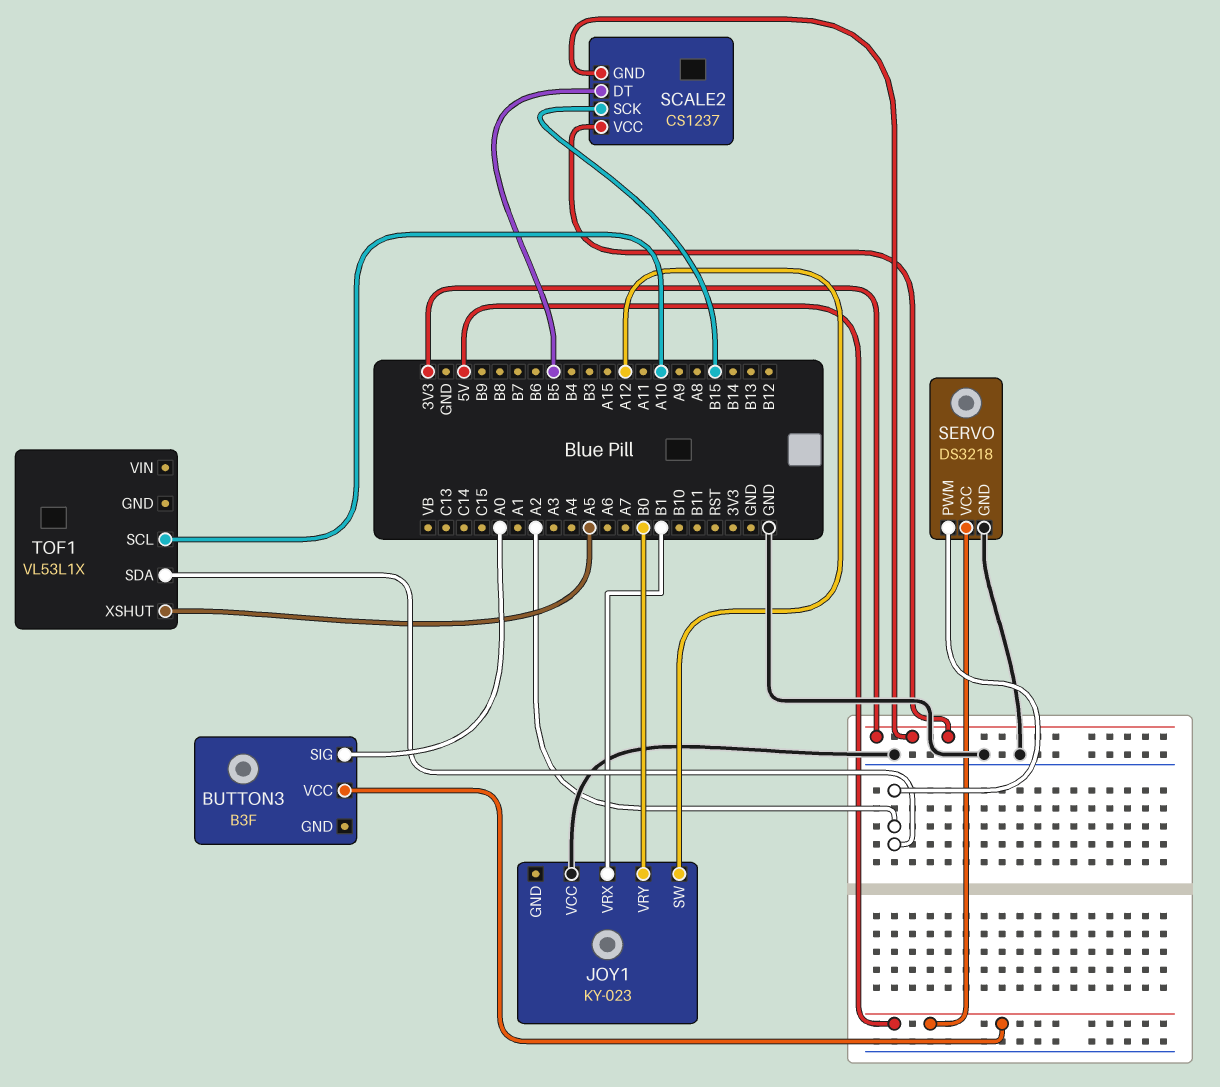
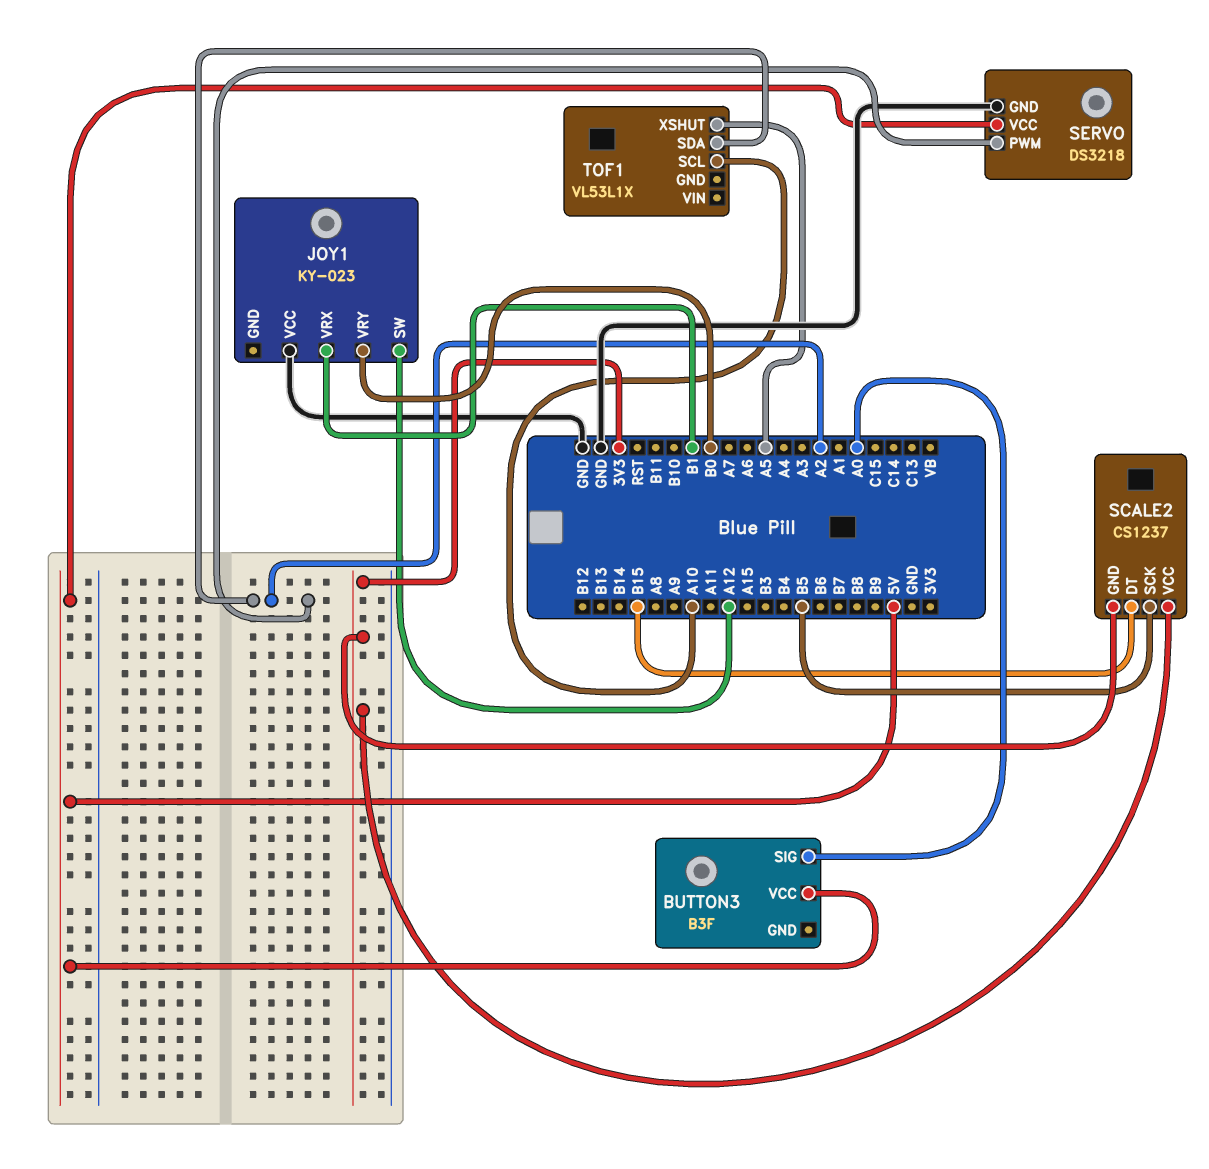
SCALE2 pin DT: B5 -> B15
SCALE2 pin SCK: B15 -> B5

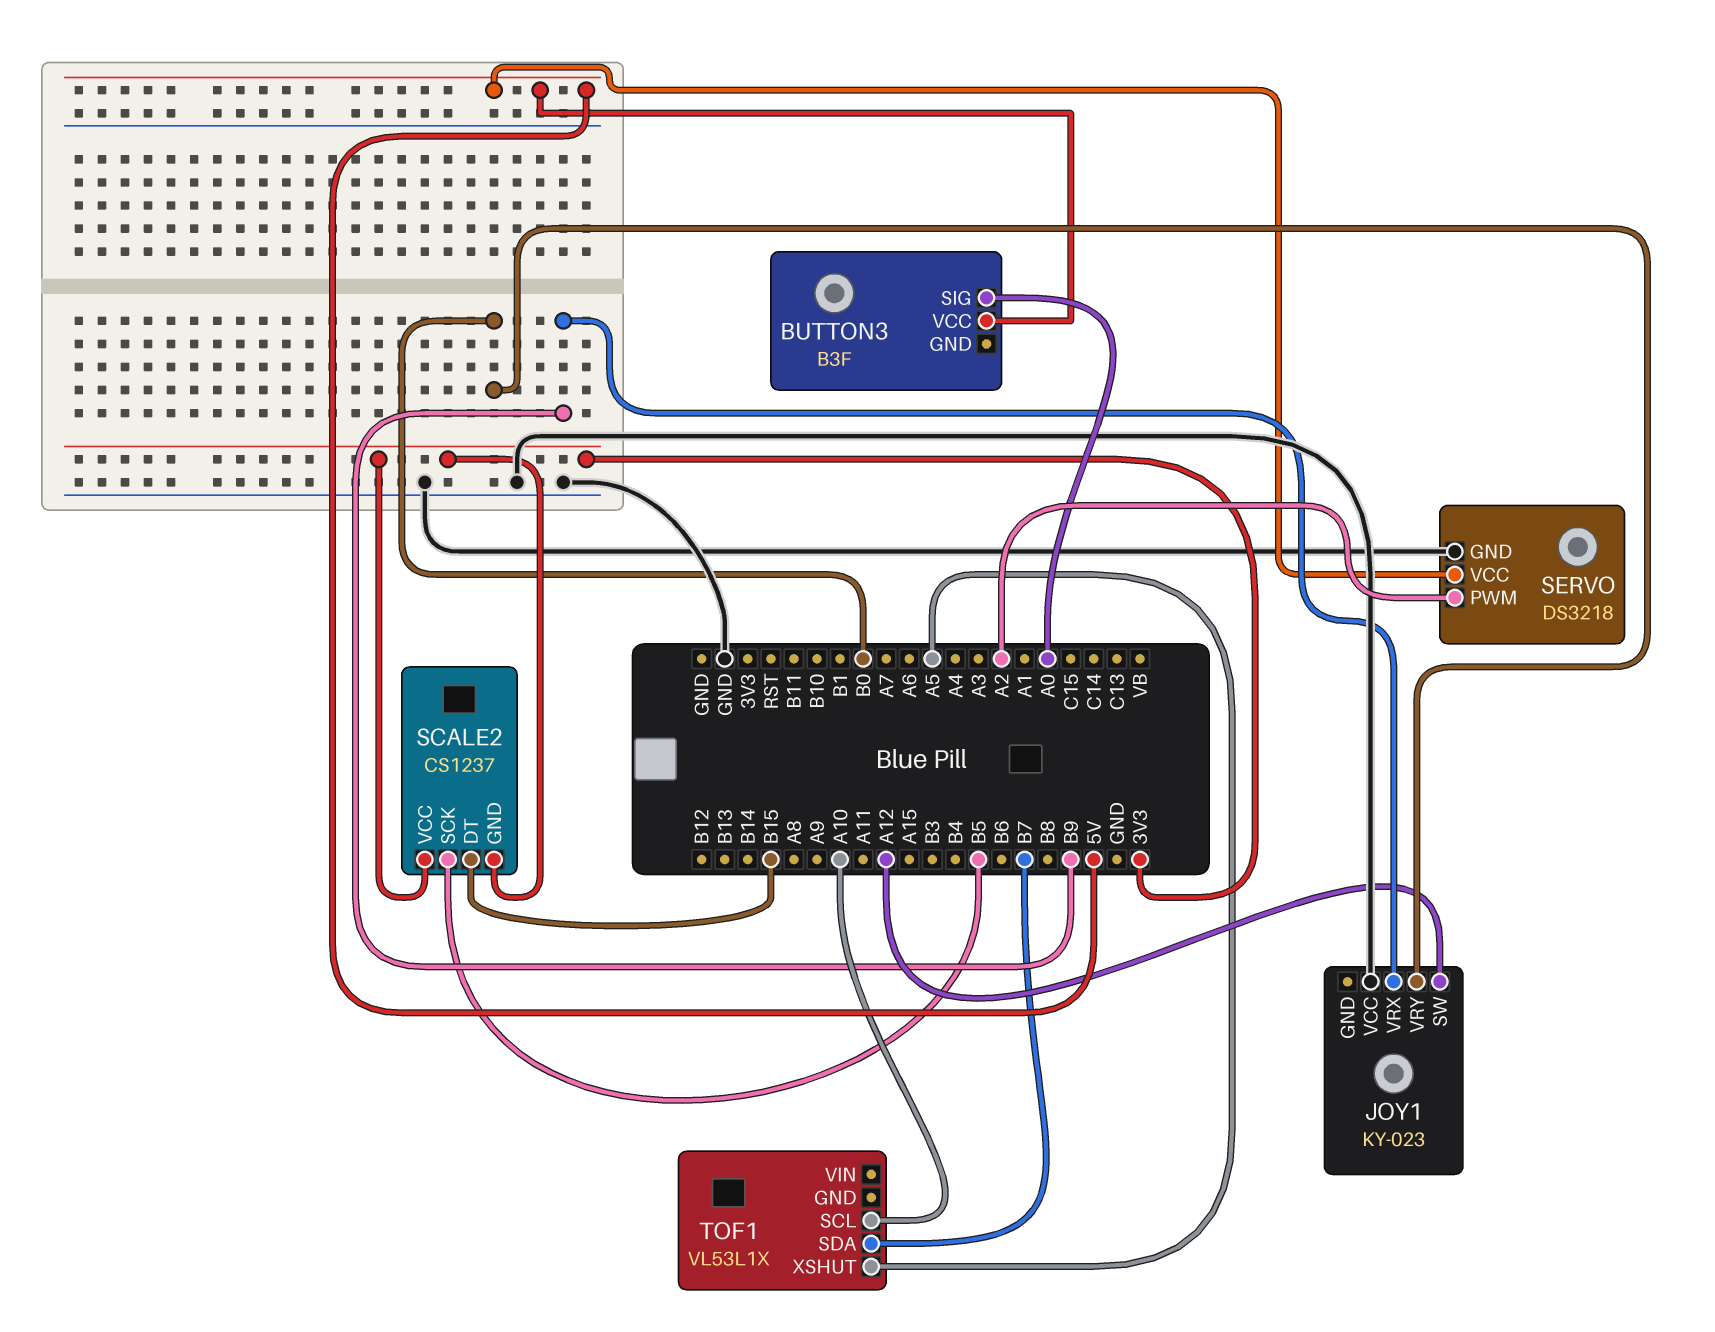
JOY1 pin VRX: B1 -> B9
TOF1 pin SDA: A2 -> B7

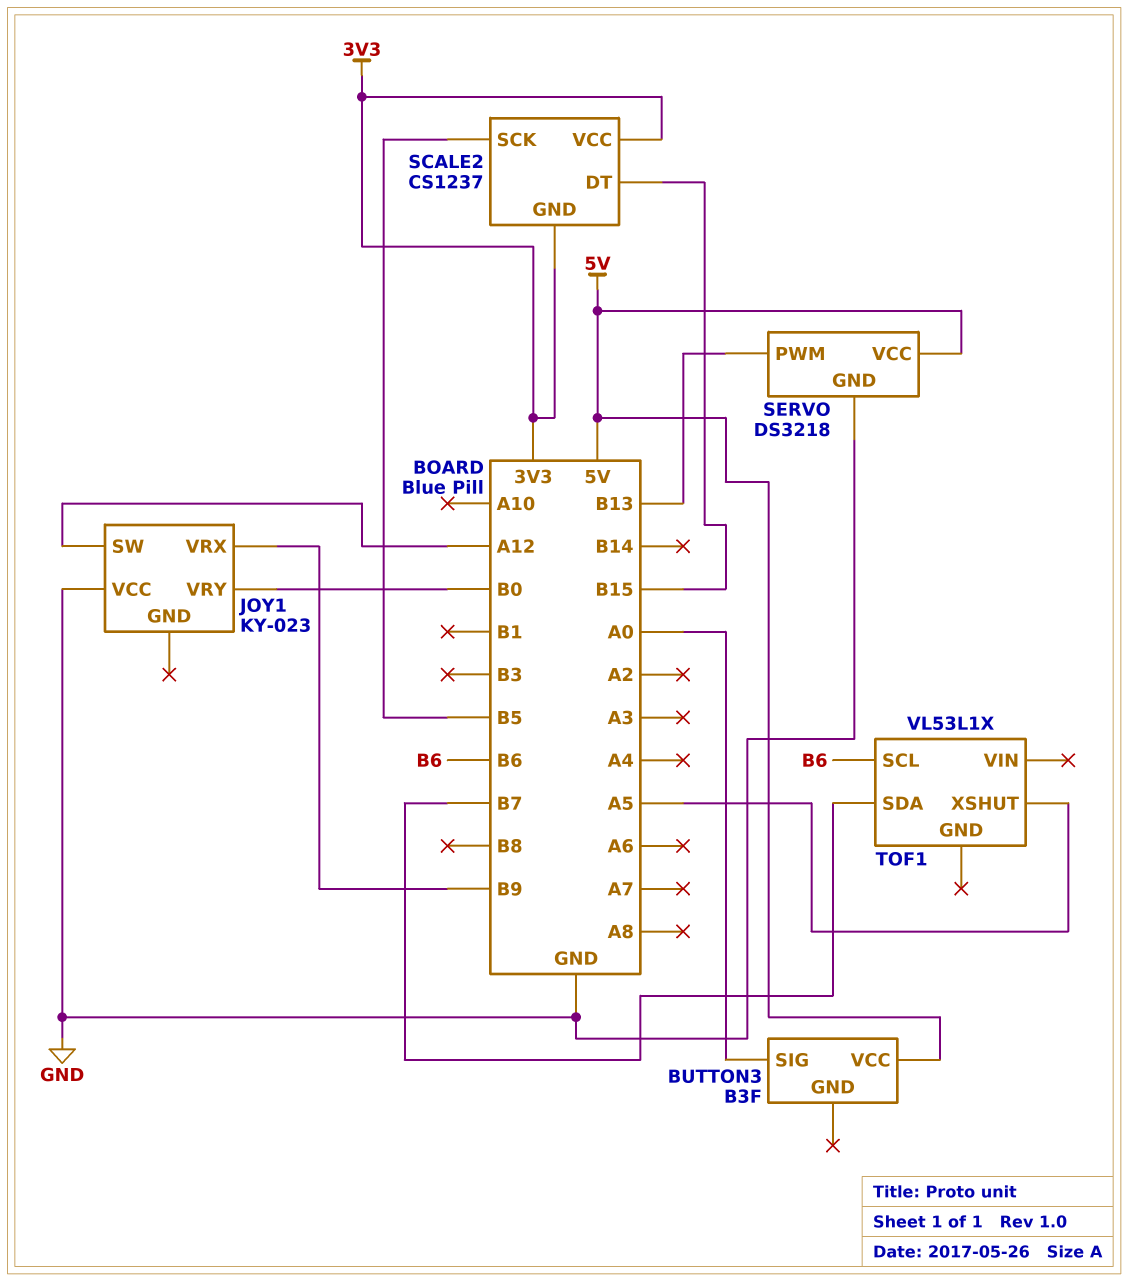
SERVO pin PWM: A2 -> B13
TOF1 pin SCL: A10 -> B6

